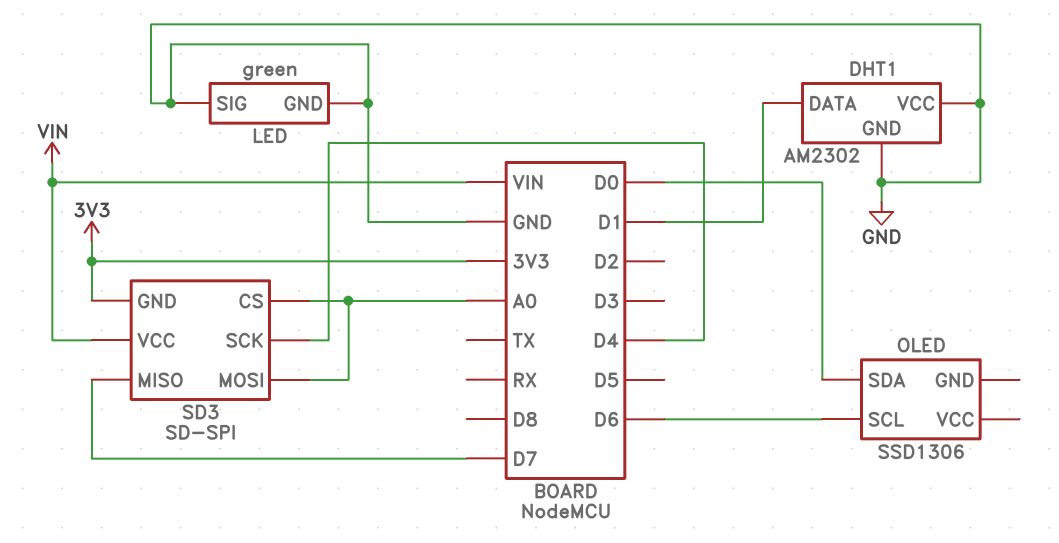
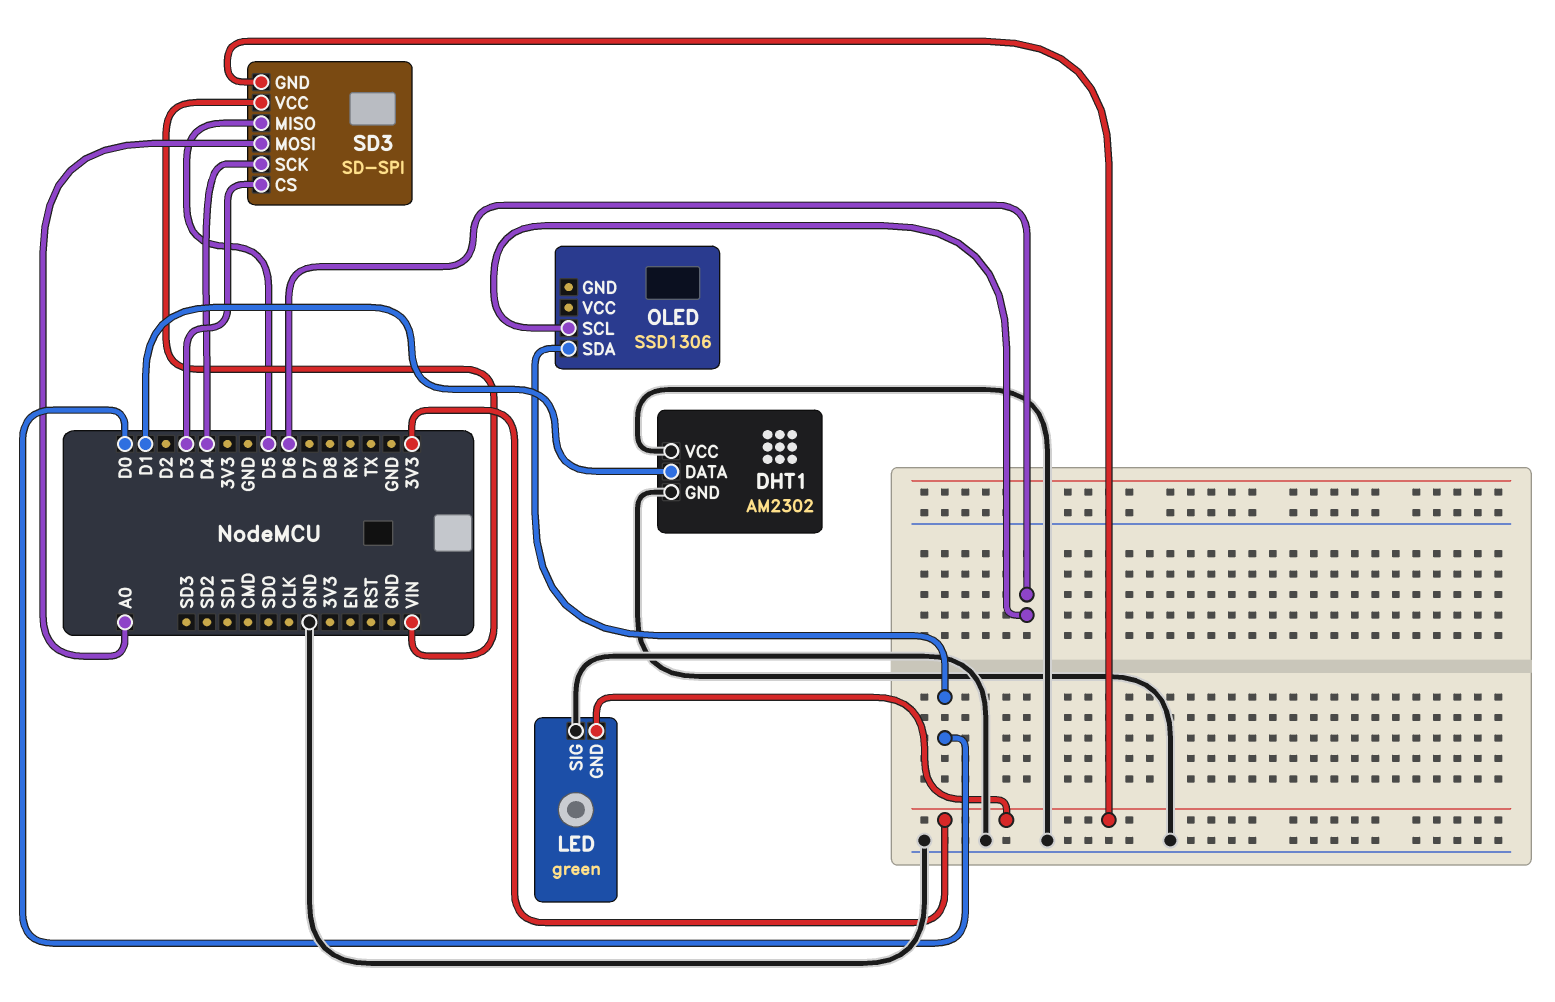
LED pin GND: GND -> 3V3
SD3 pin CS: A0 -> D3
SD3 pin MISO: D7 -> D5

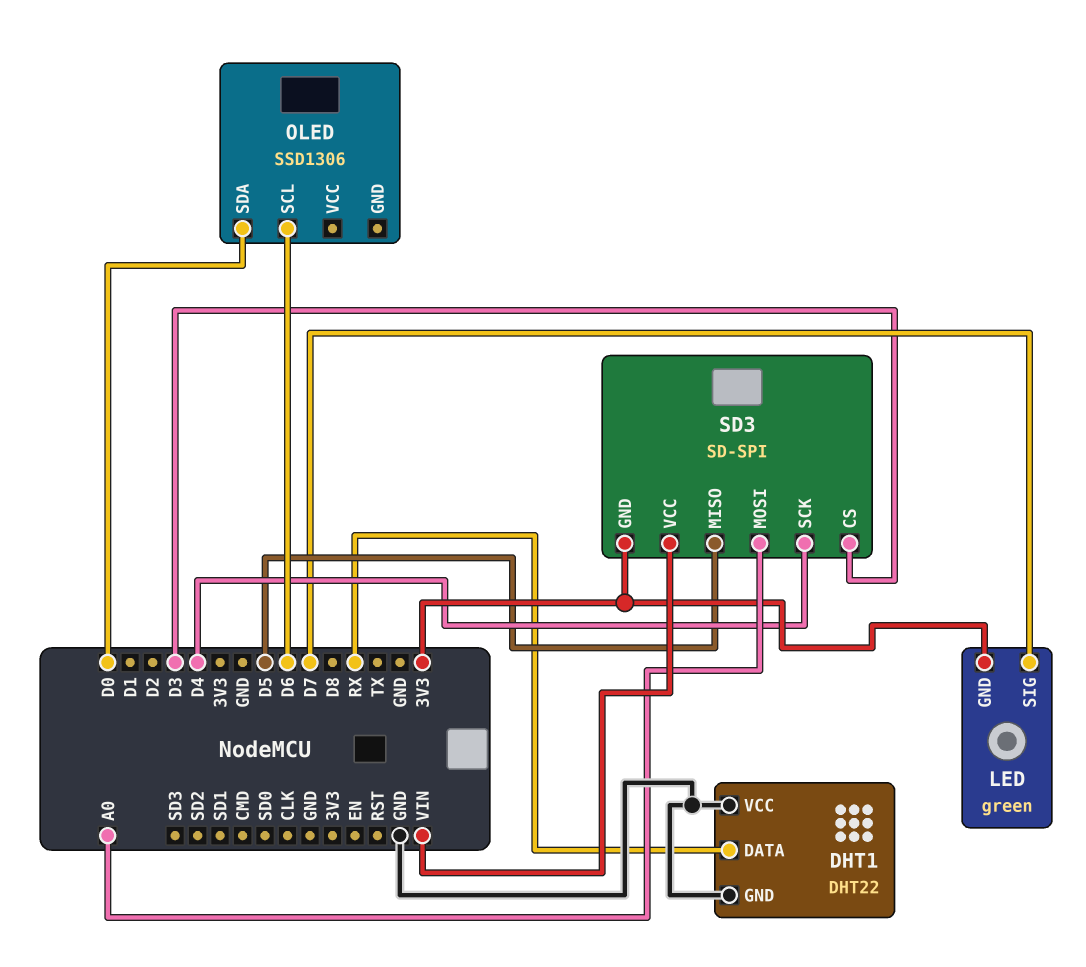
DHT1: AM2302 -> DHT22
DHT1 pin DATA: D1 -> RX
LED pin SIG: GND -> D7

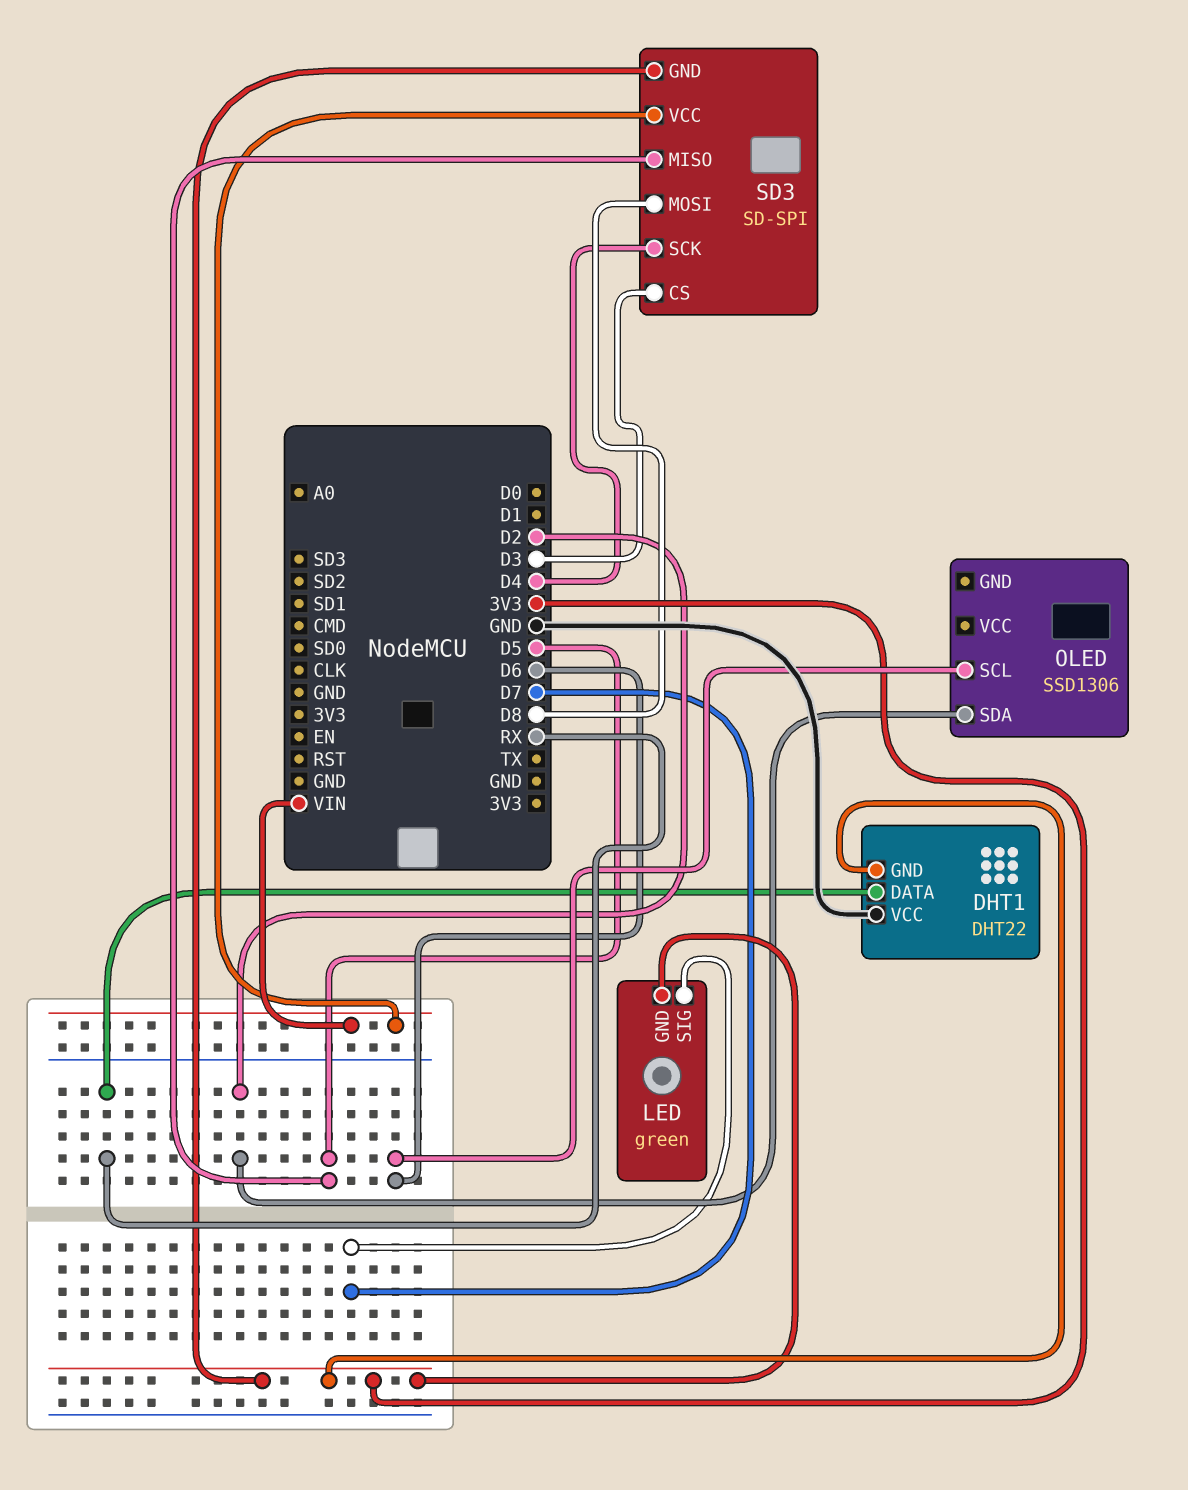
DHT1 pin GND: GND -> 3V3
OLED pin SDA: D0 -> D2
SD3 pin MOSI: A0 -> D8

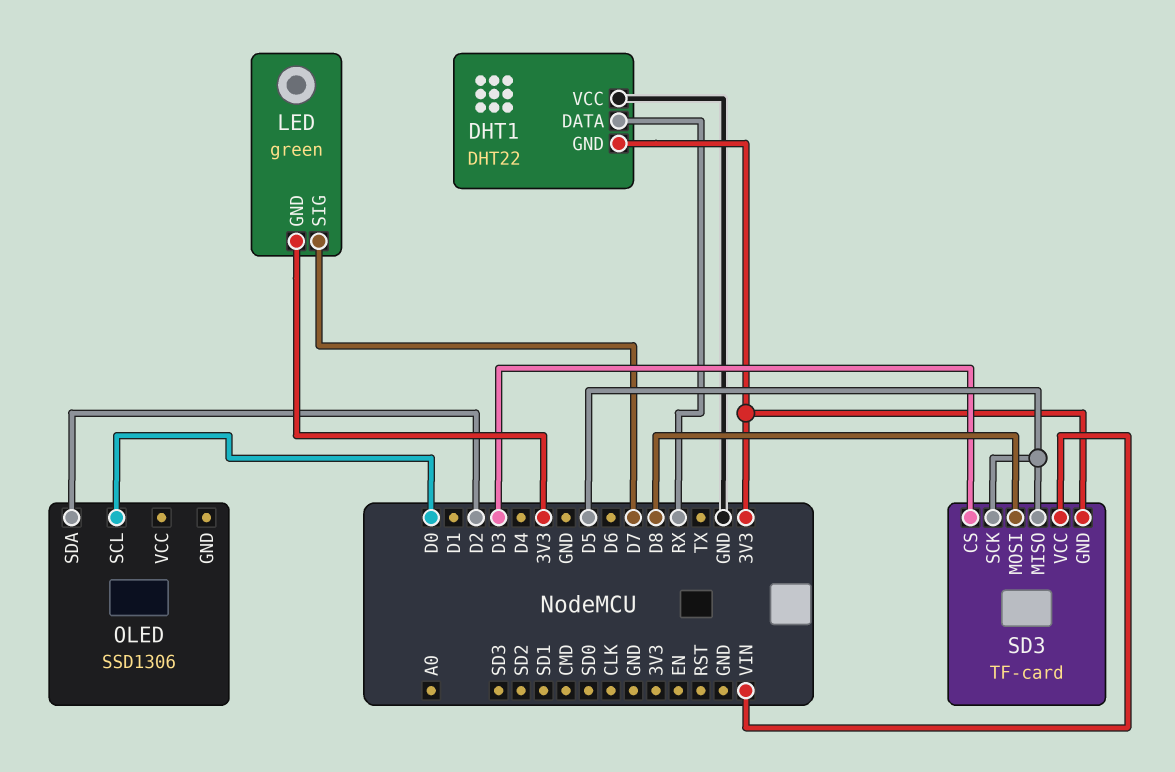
OLED pin SCL: D6 -> D0
SD3: SD-SPI -> TF-card
SD3 pin SCK: D4 -> D5

